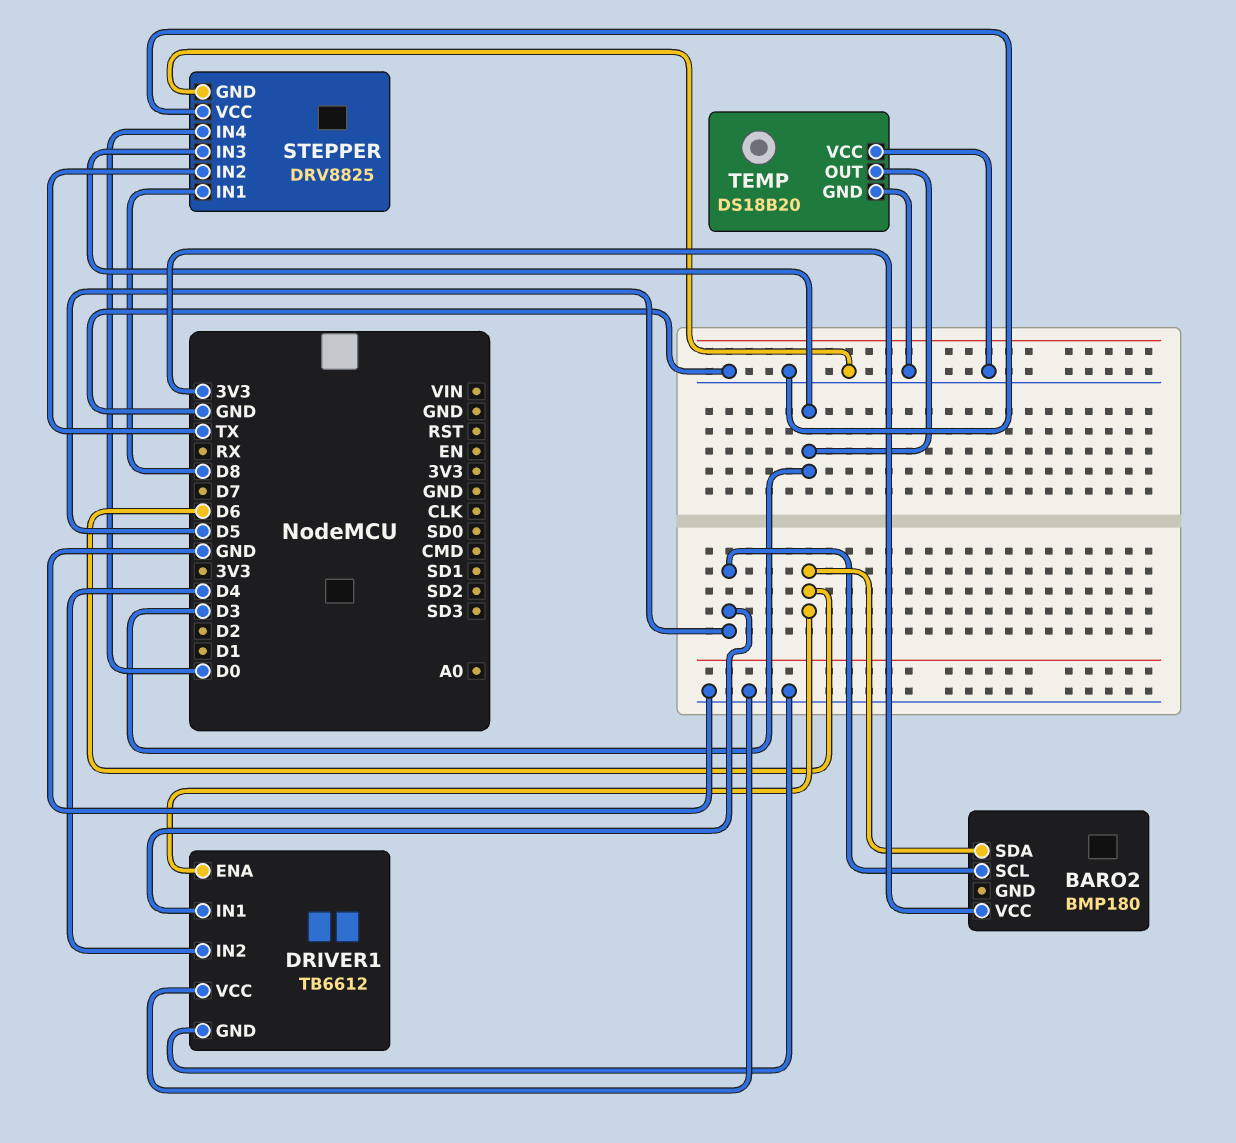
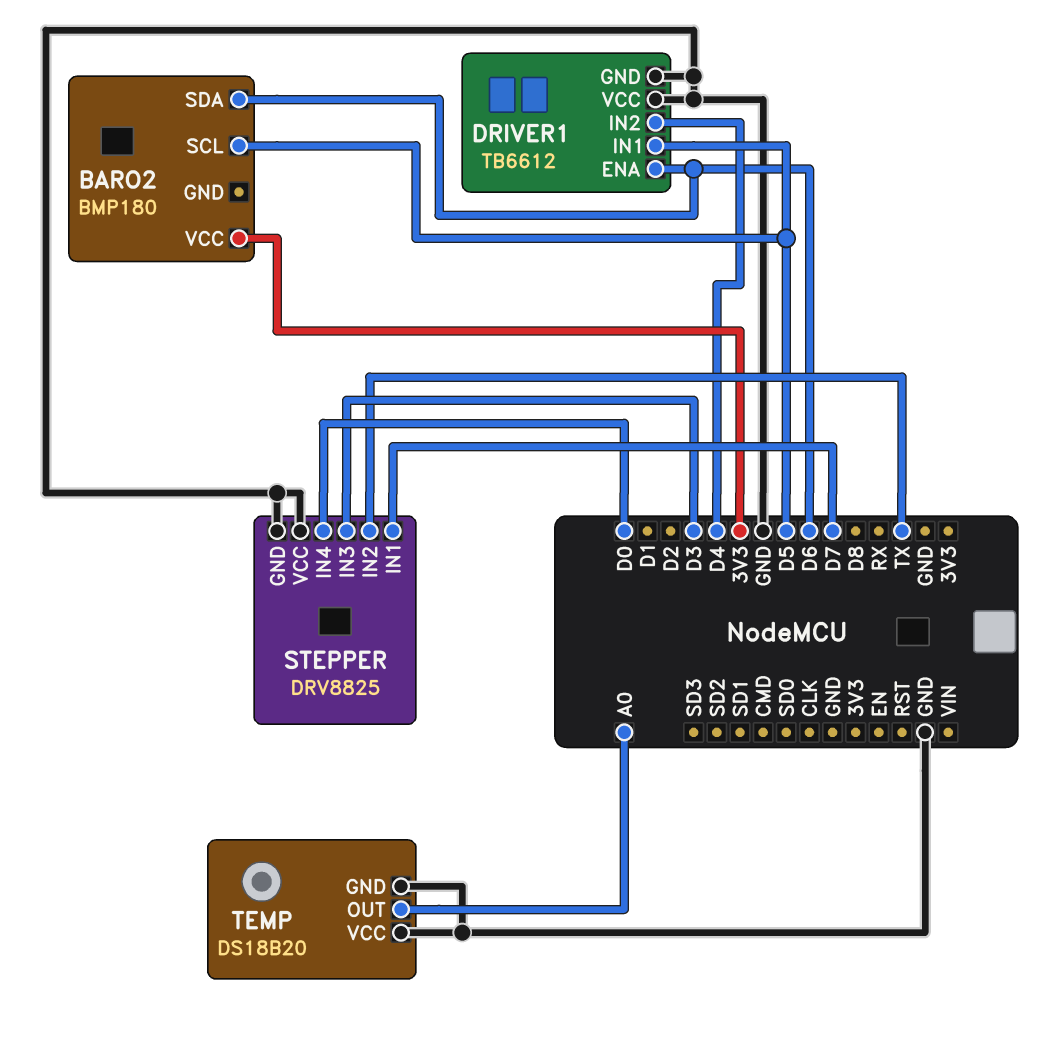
STEPPER pin IN1: D8 -> D7
TEMP pin OUT: D3 -> A0

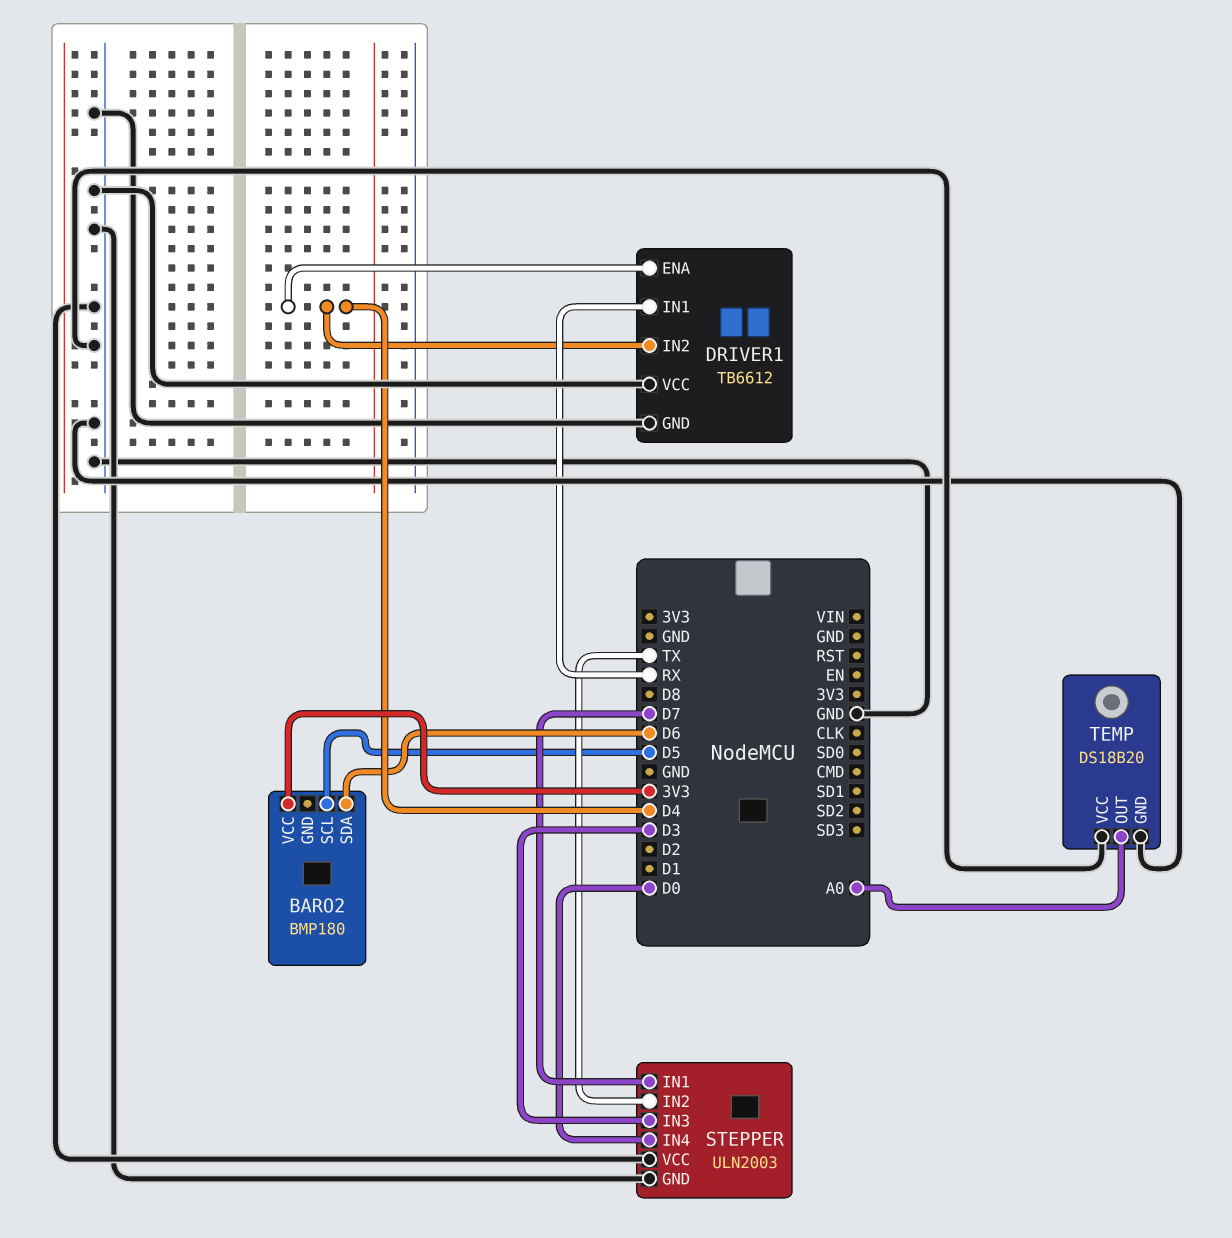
DRIVER1 pin ENA: D6 -> D4
DRIVER1 pin IN1: D5 -> RX
STEPPER: DRV8825 -> ULN2003

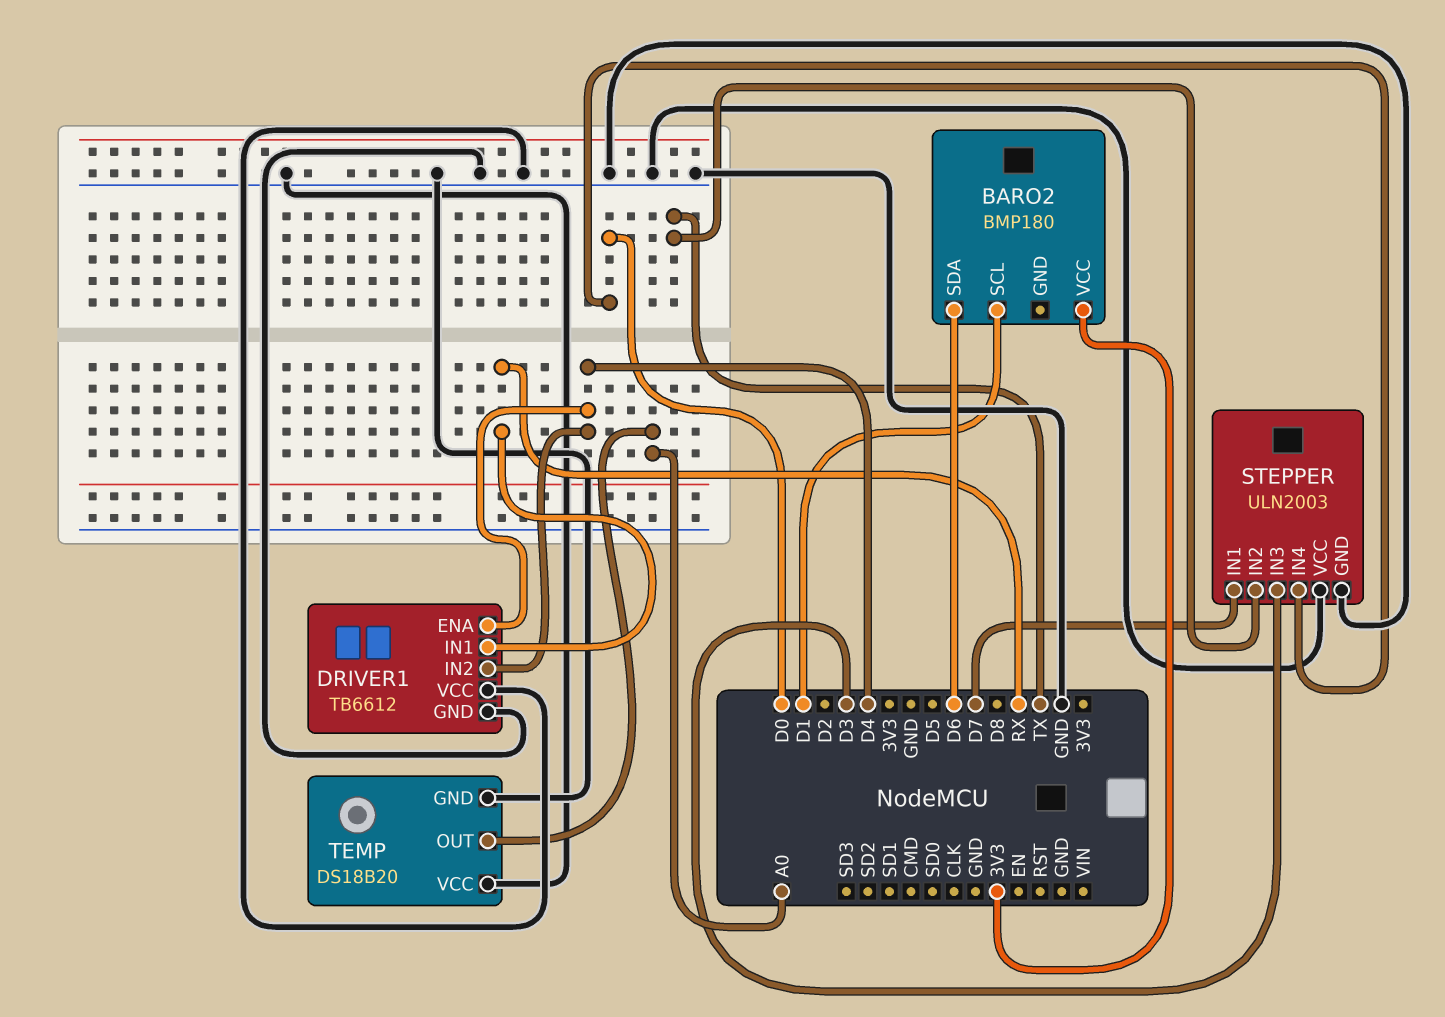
BARO2 pin SCL: D5 -> D1

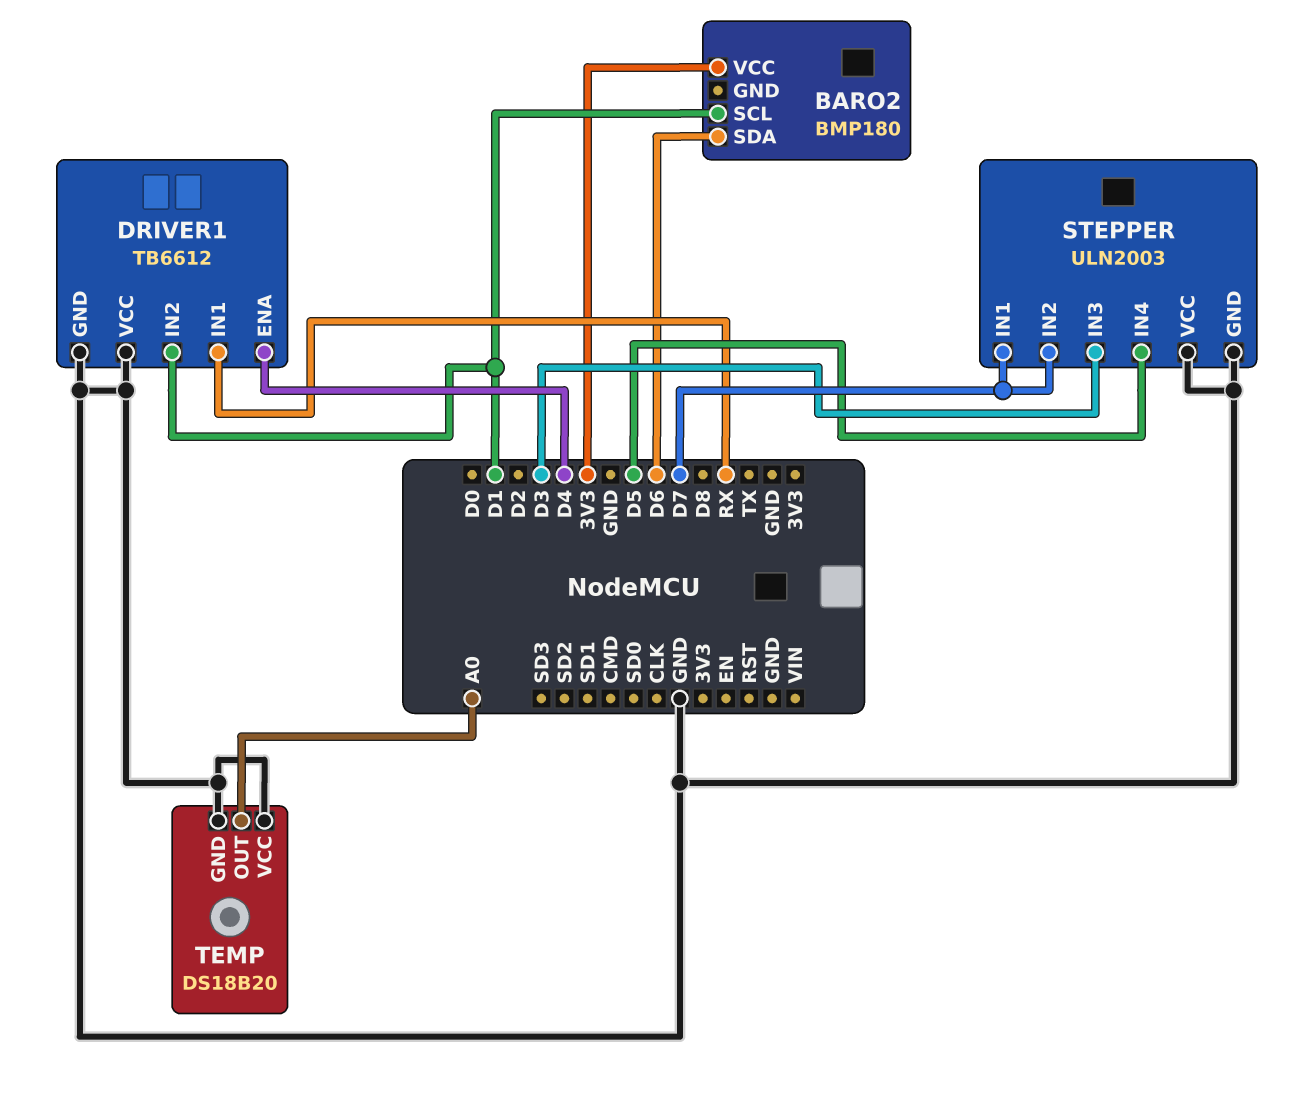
DRIVER1 pin IN2: D4 -> D1
STEPPER pin IN2: TX -> D7
STEPPER pin IN4: D0 -> D5

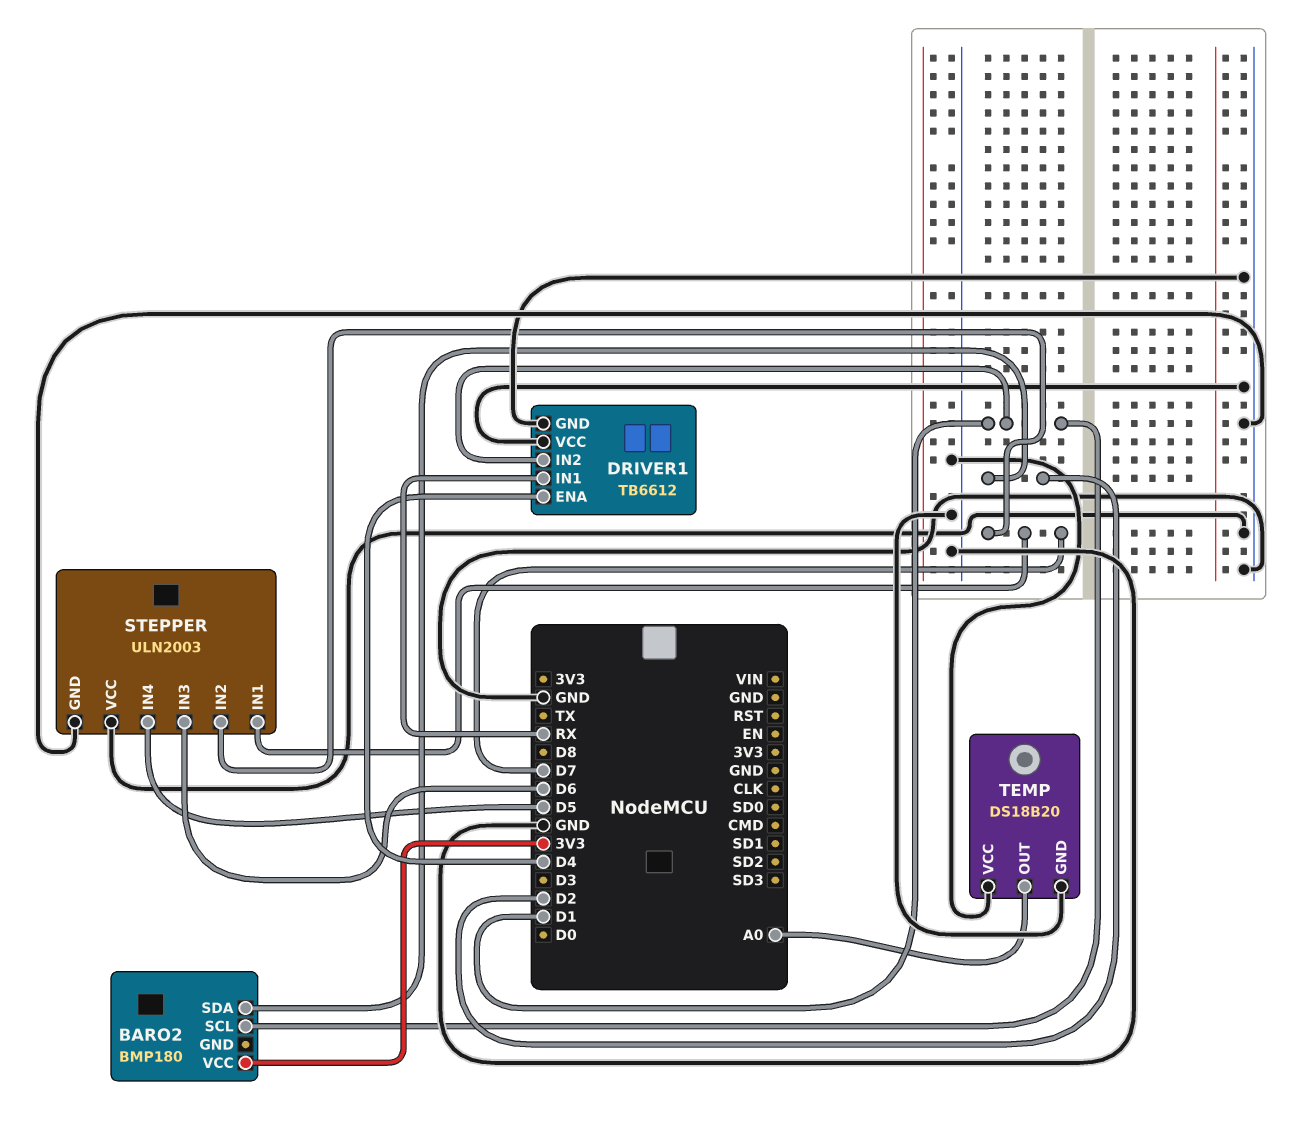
BARO2 pin SDA: D6 -> D2
STEPPER pin IN3: D3 -> D6

